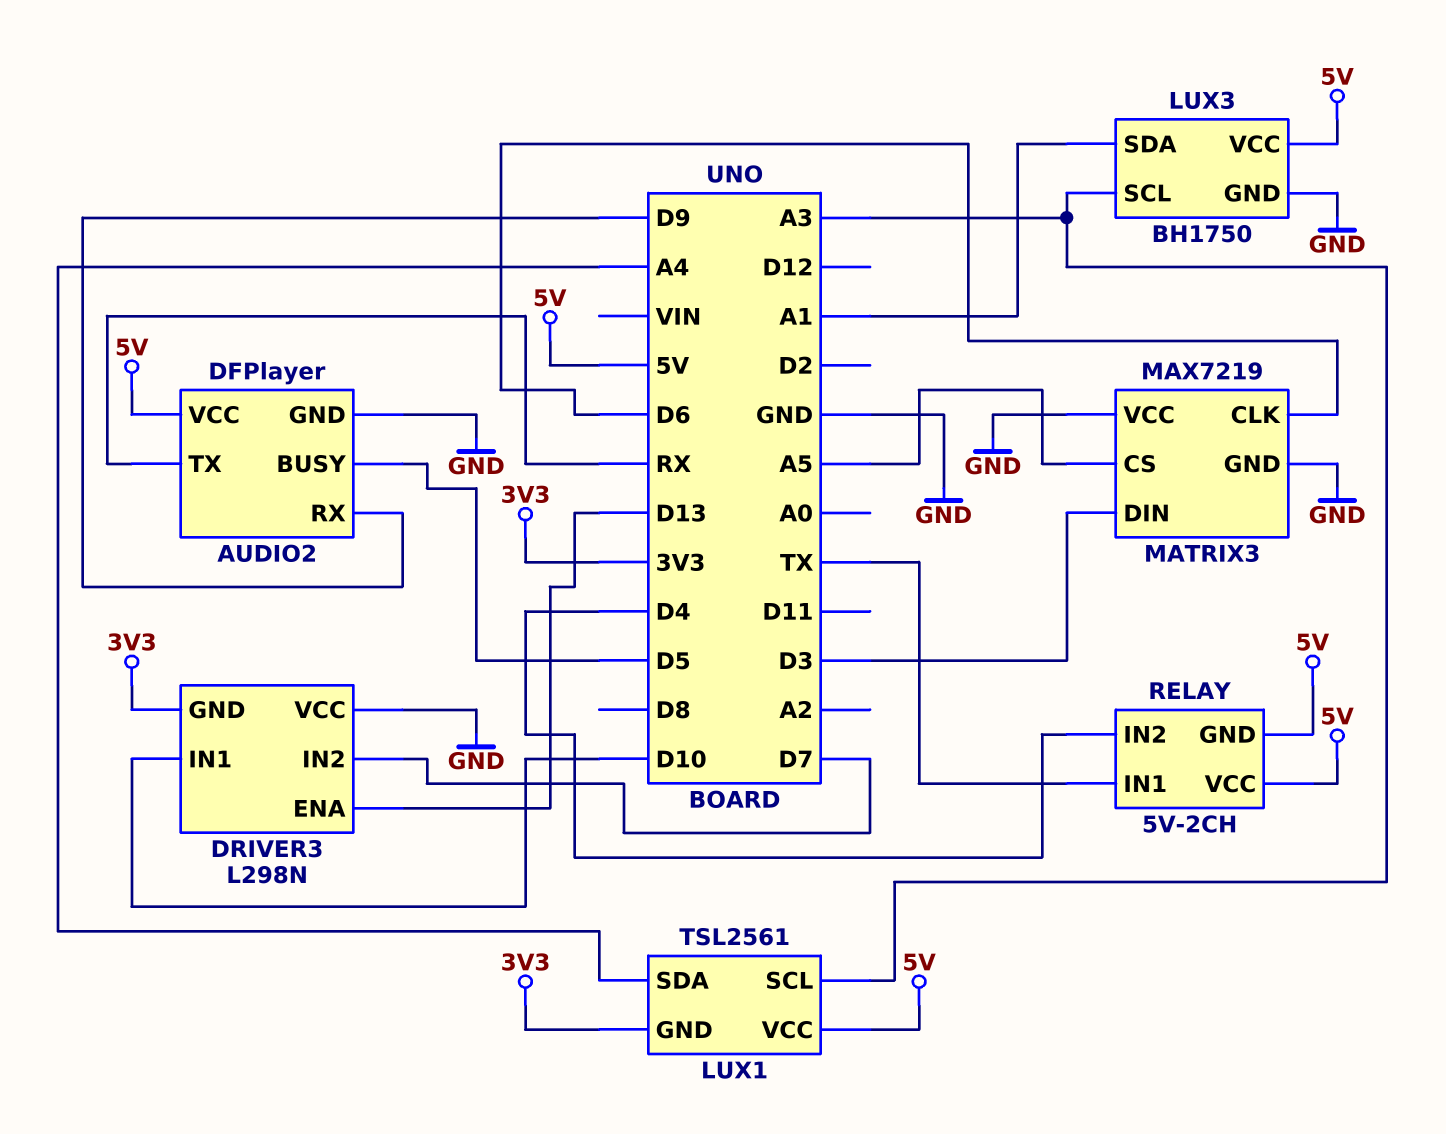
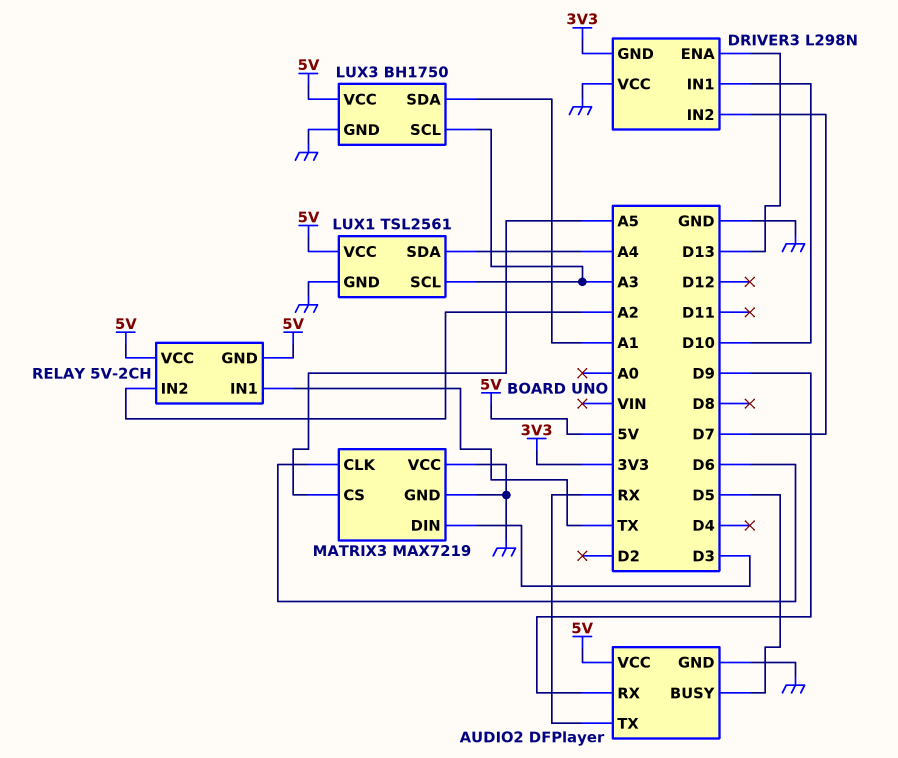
LUX1 pin GND: 3V3 -> GND
RELAY pin IN2: D4 -> A2

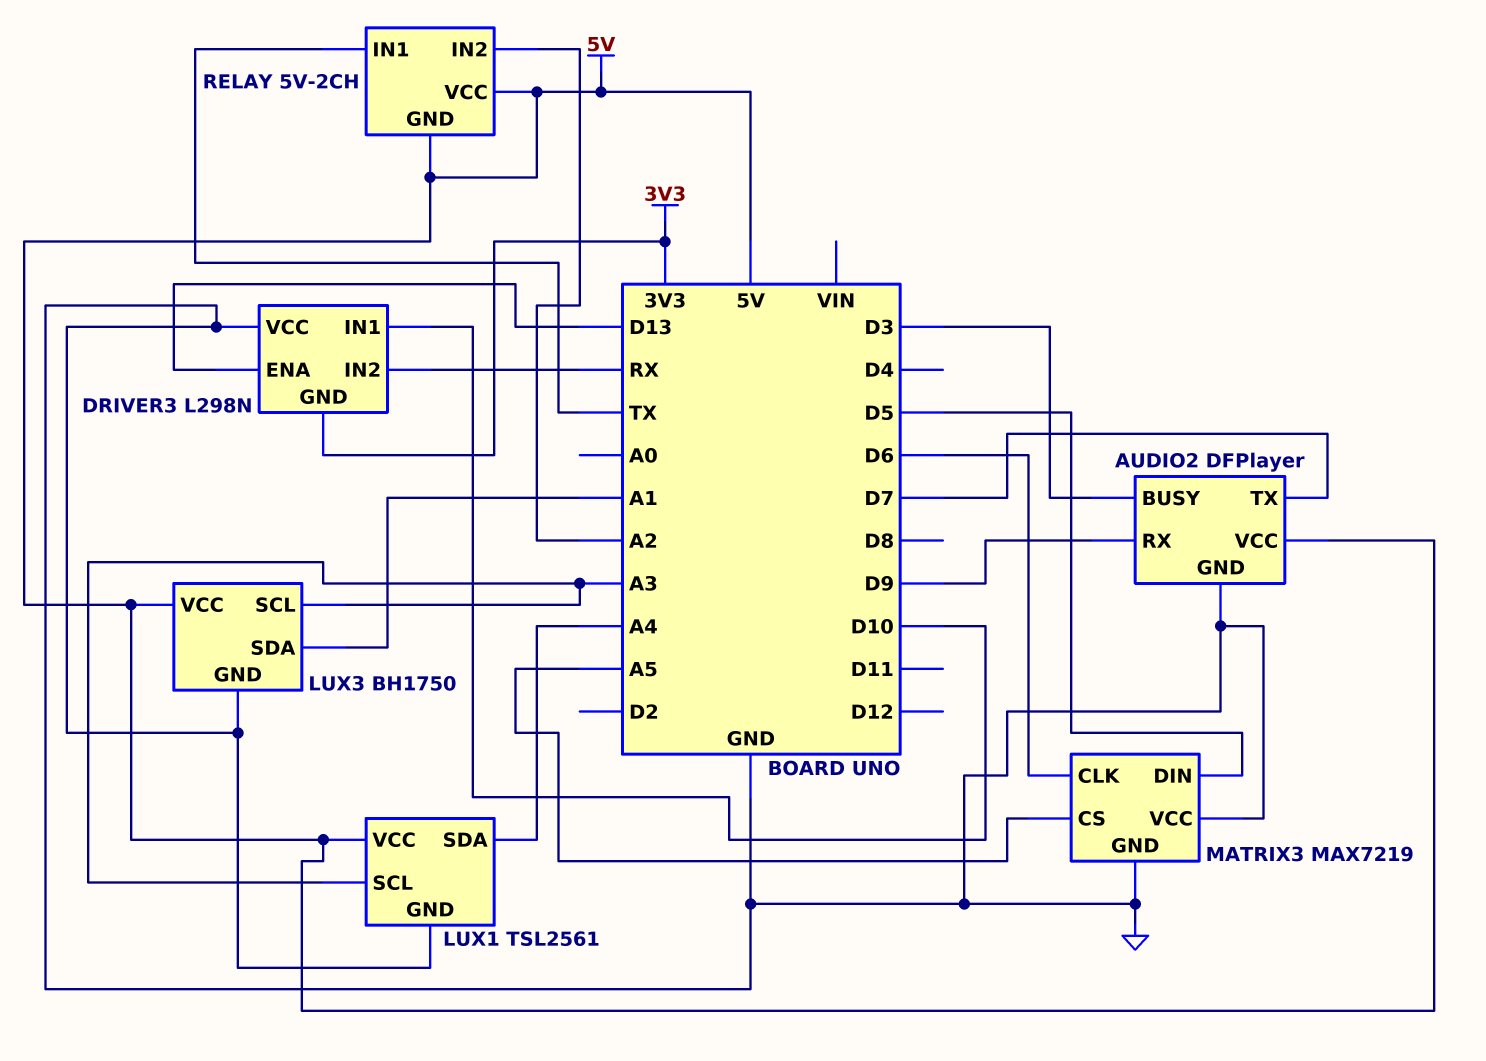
AUDIO2 pin BUSY: D5 -> D3
AUDIO2 pin TX: RX -> D7
DRIVER3 pin IN2: D7 -> RX
MATRIX3 pin DIN: D3 -> D5

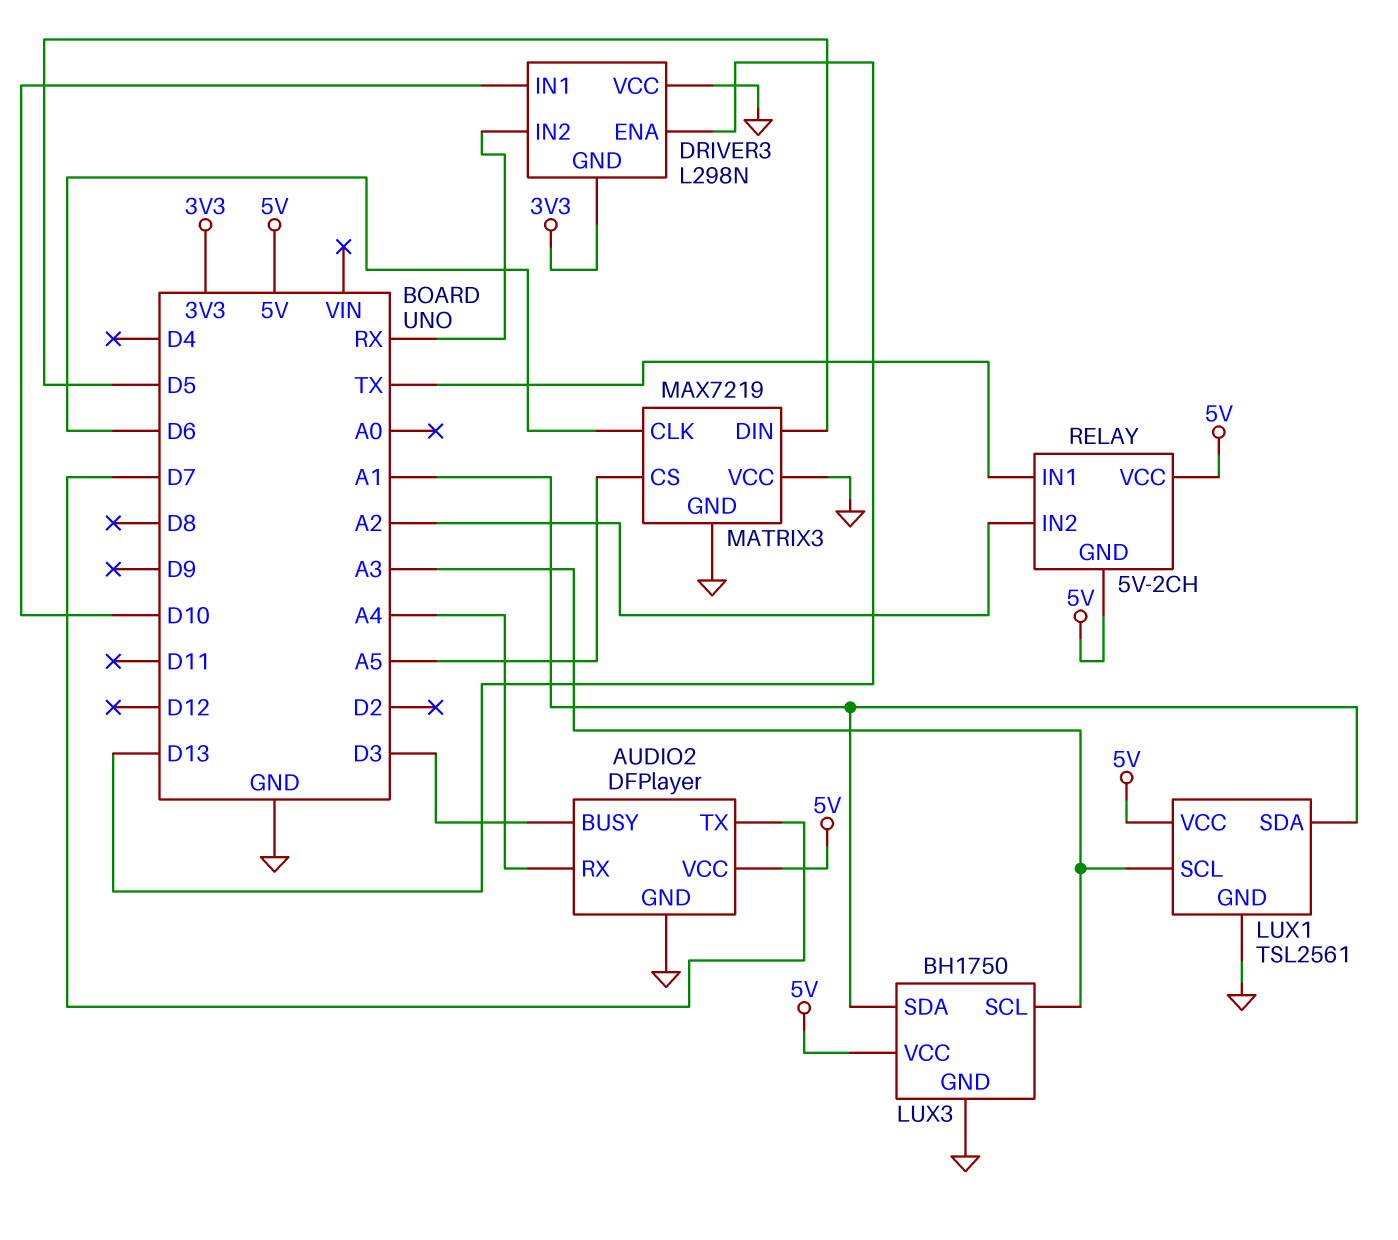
AUDIO2 pin RX: D9 -> A4
LUX1 pin SDA: A4 -> A1

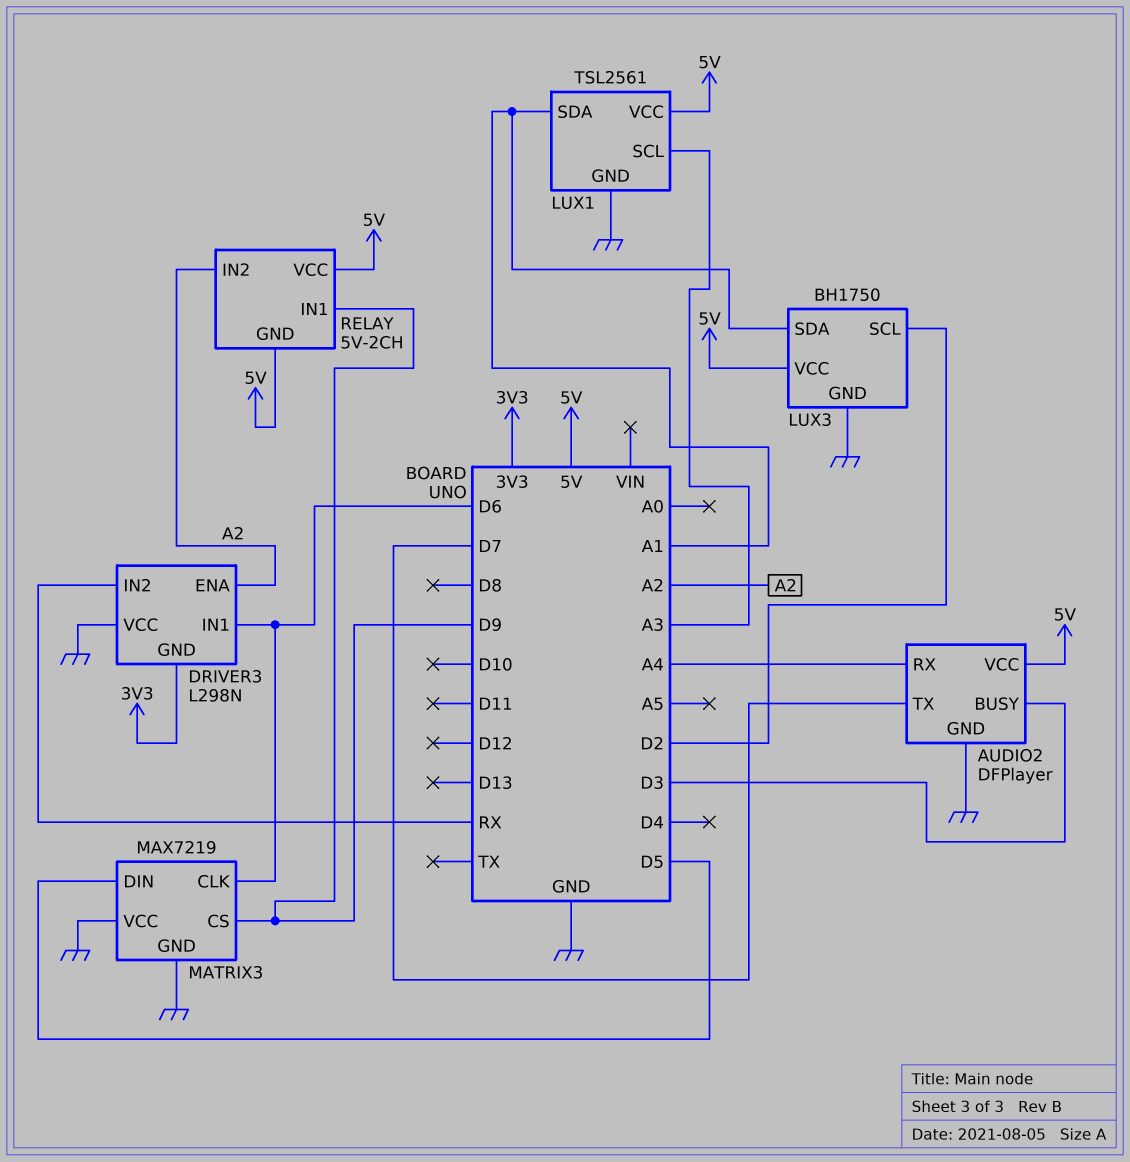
DRIVER3 pin ENA: D13 -> A2
DRIVER3 pin IN1: D10 -> D6
LUX3 pin SCL: A3 -> D2
MATRIX3 pin CS: A5 -> D9
RELAY pin IN1: TX -> D9

